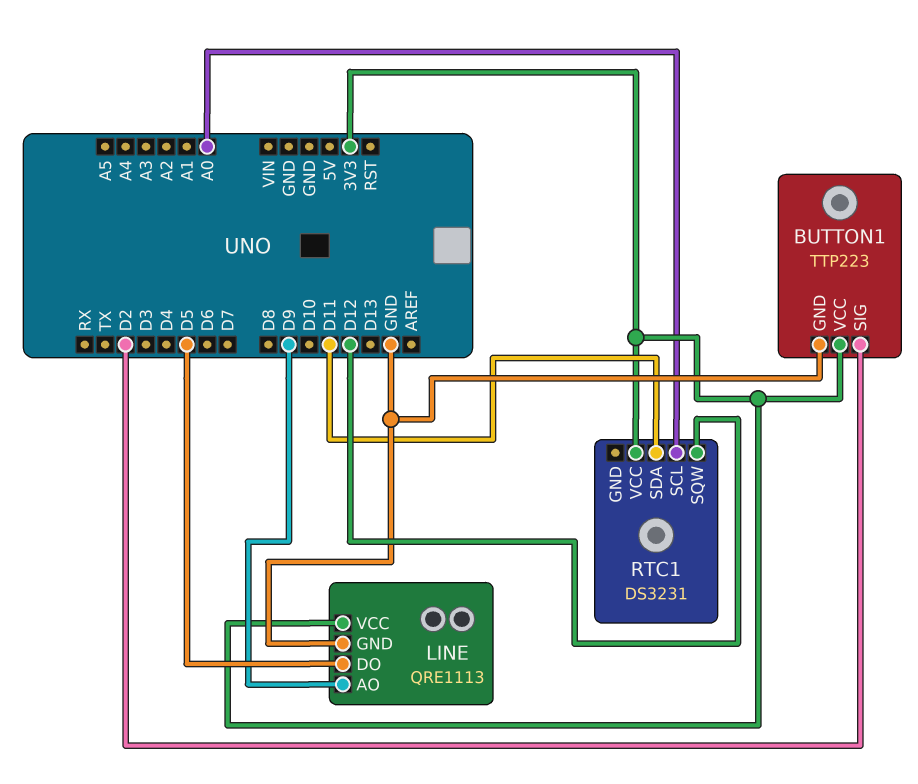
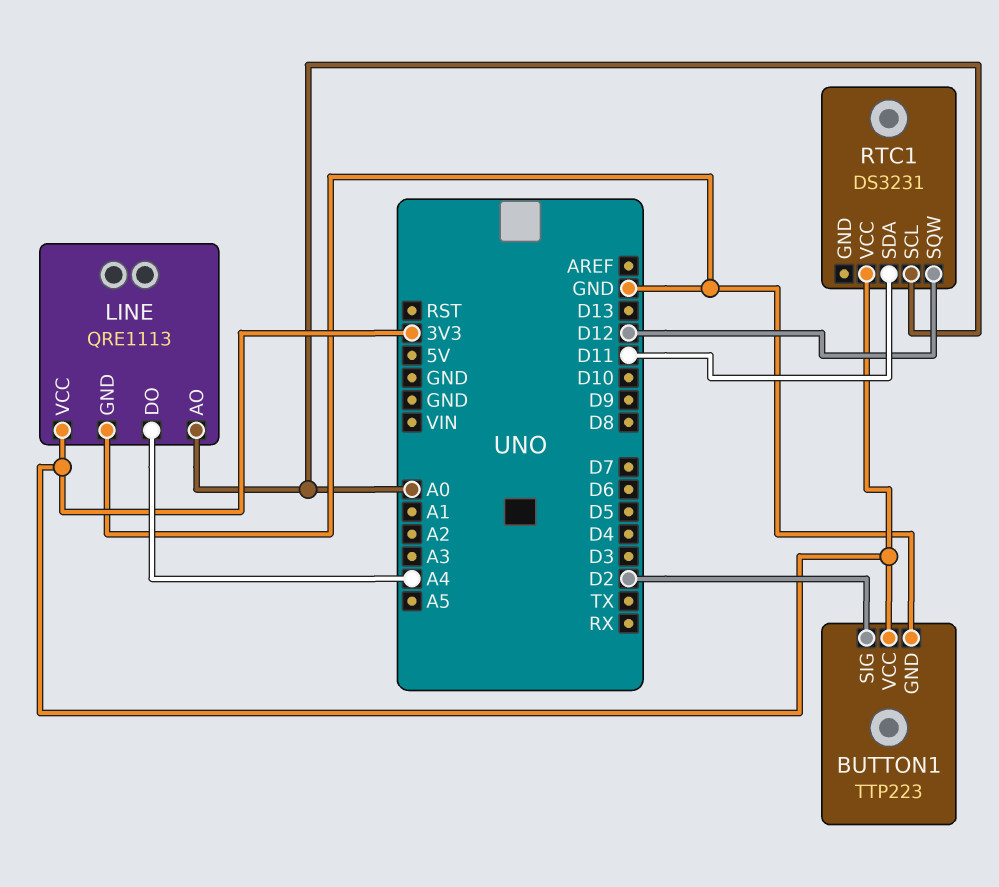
LINE pin AO: D9 -> A0
LINE pin DO: D5 -> A4

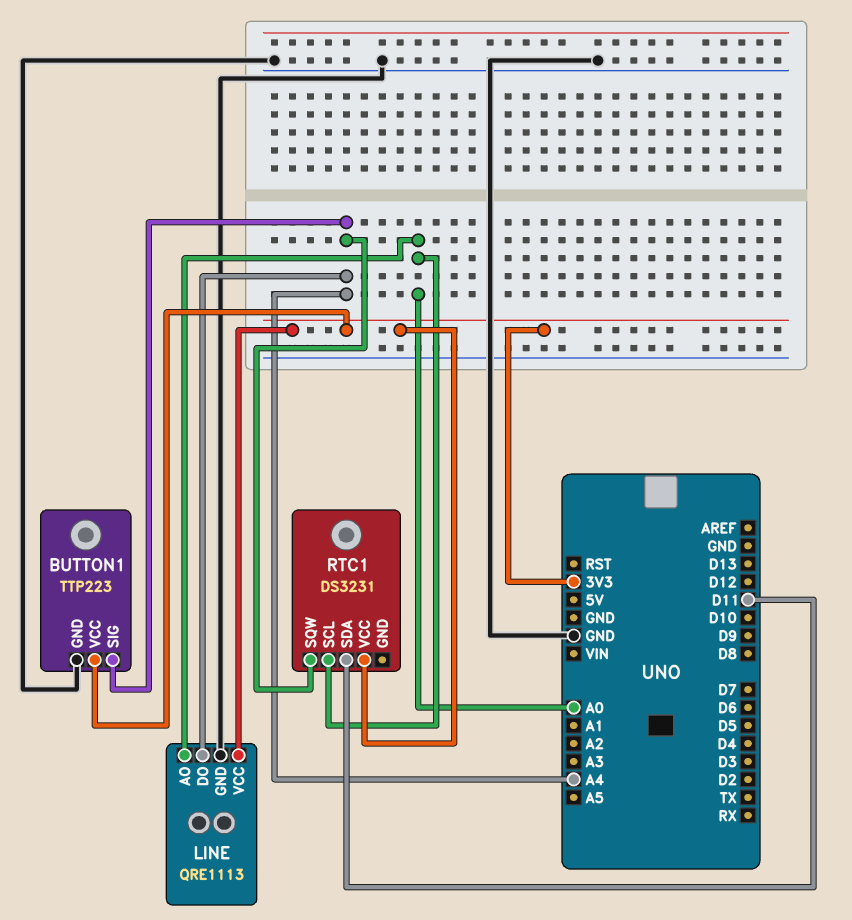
BUTTON1 pin SIG: D2 -> A4
RTC1 pin SQW: D12 -> A4

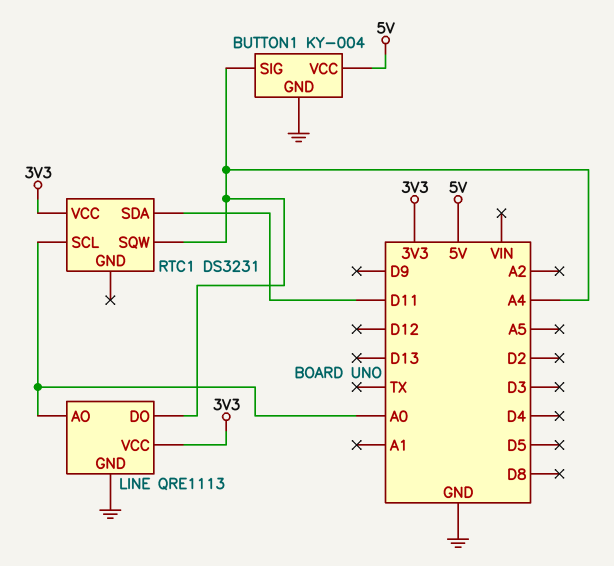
BUTTON1: TTP223 -> KY-004
BUTTON1 pin VCC: 3V3 -> 5V

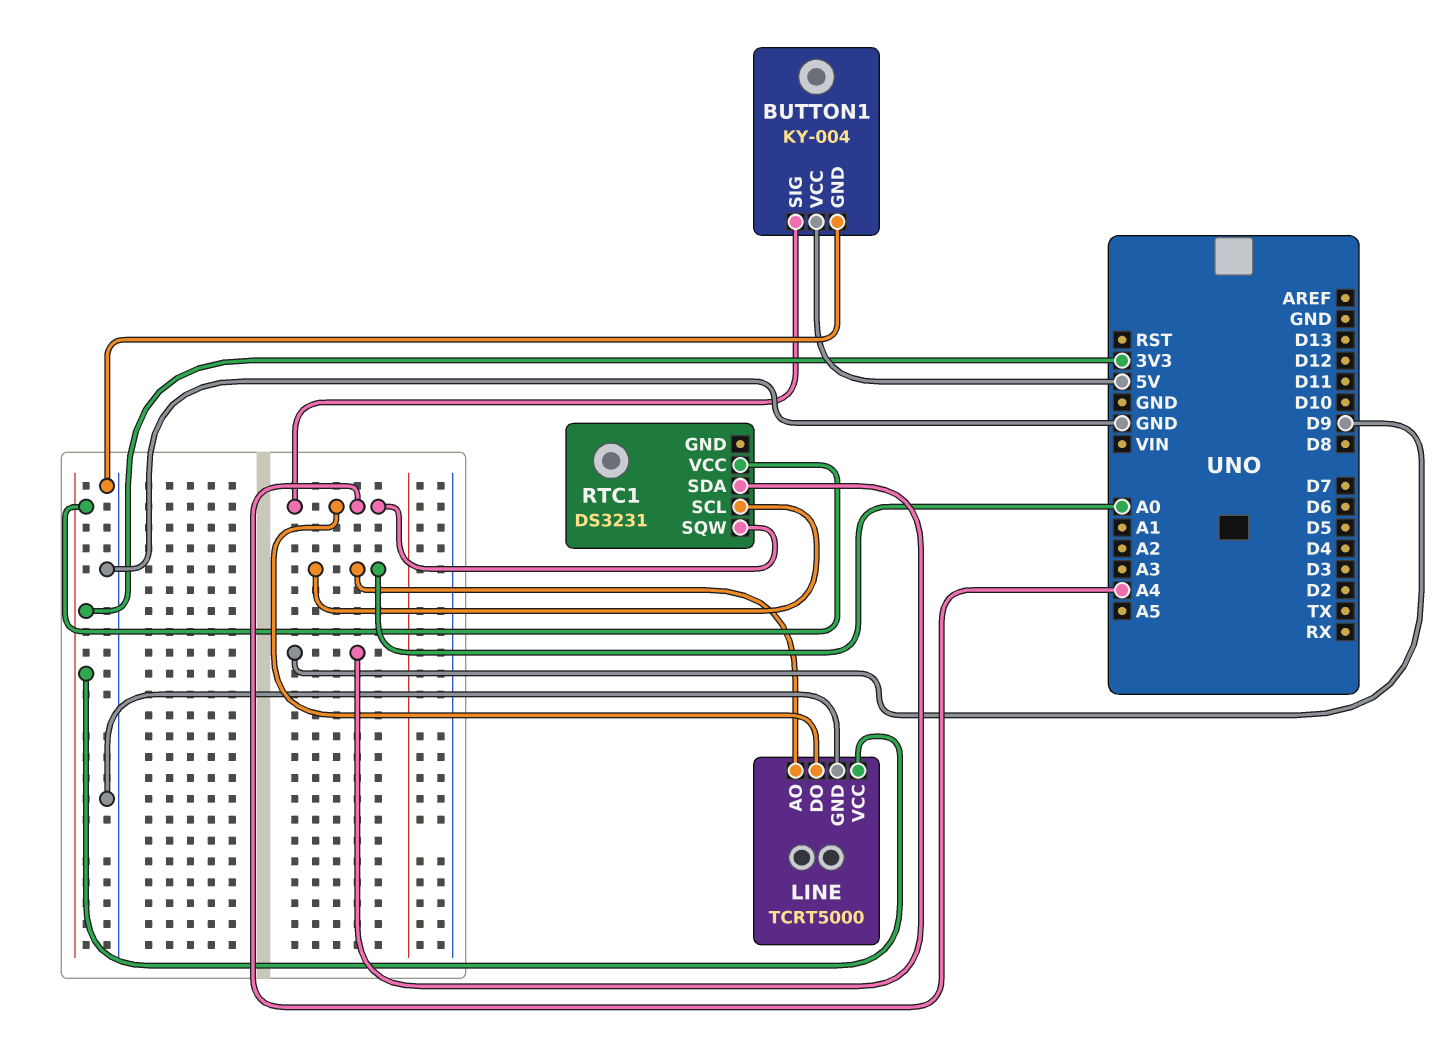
LINE: QRE1113 -> TCRT5000
RTC1 pin SDA: D11 -> D9

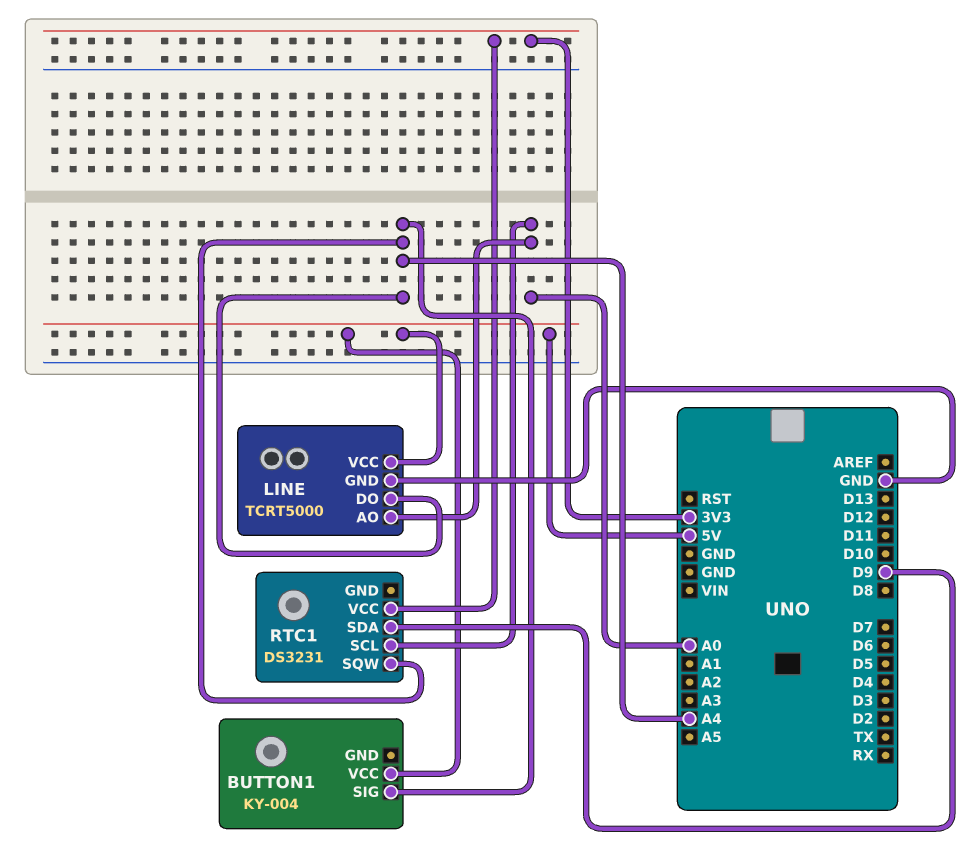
BUTTON1 pin GND: GND -> none
LINE pin VCC: 3V3 -> 5V

